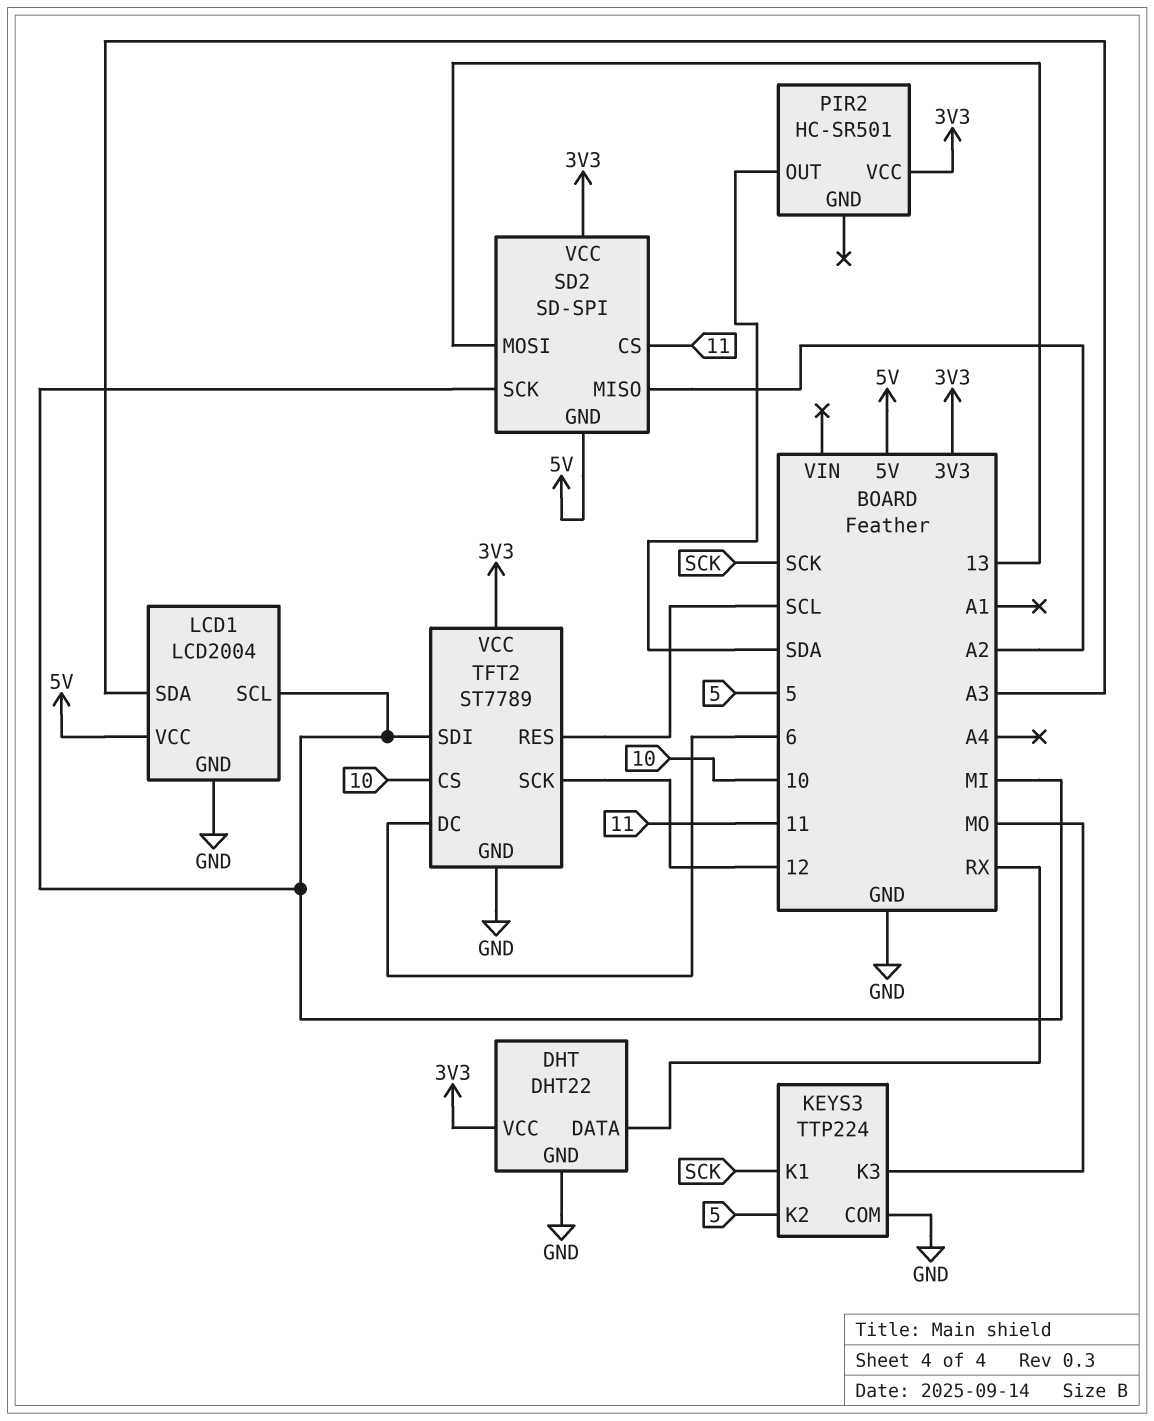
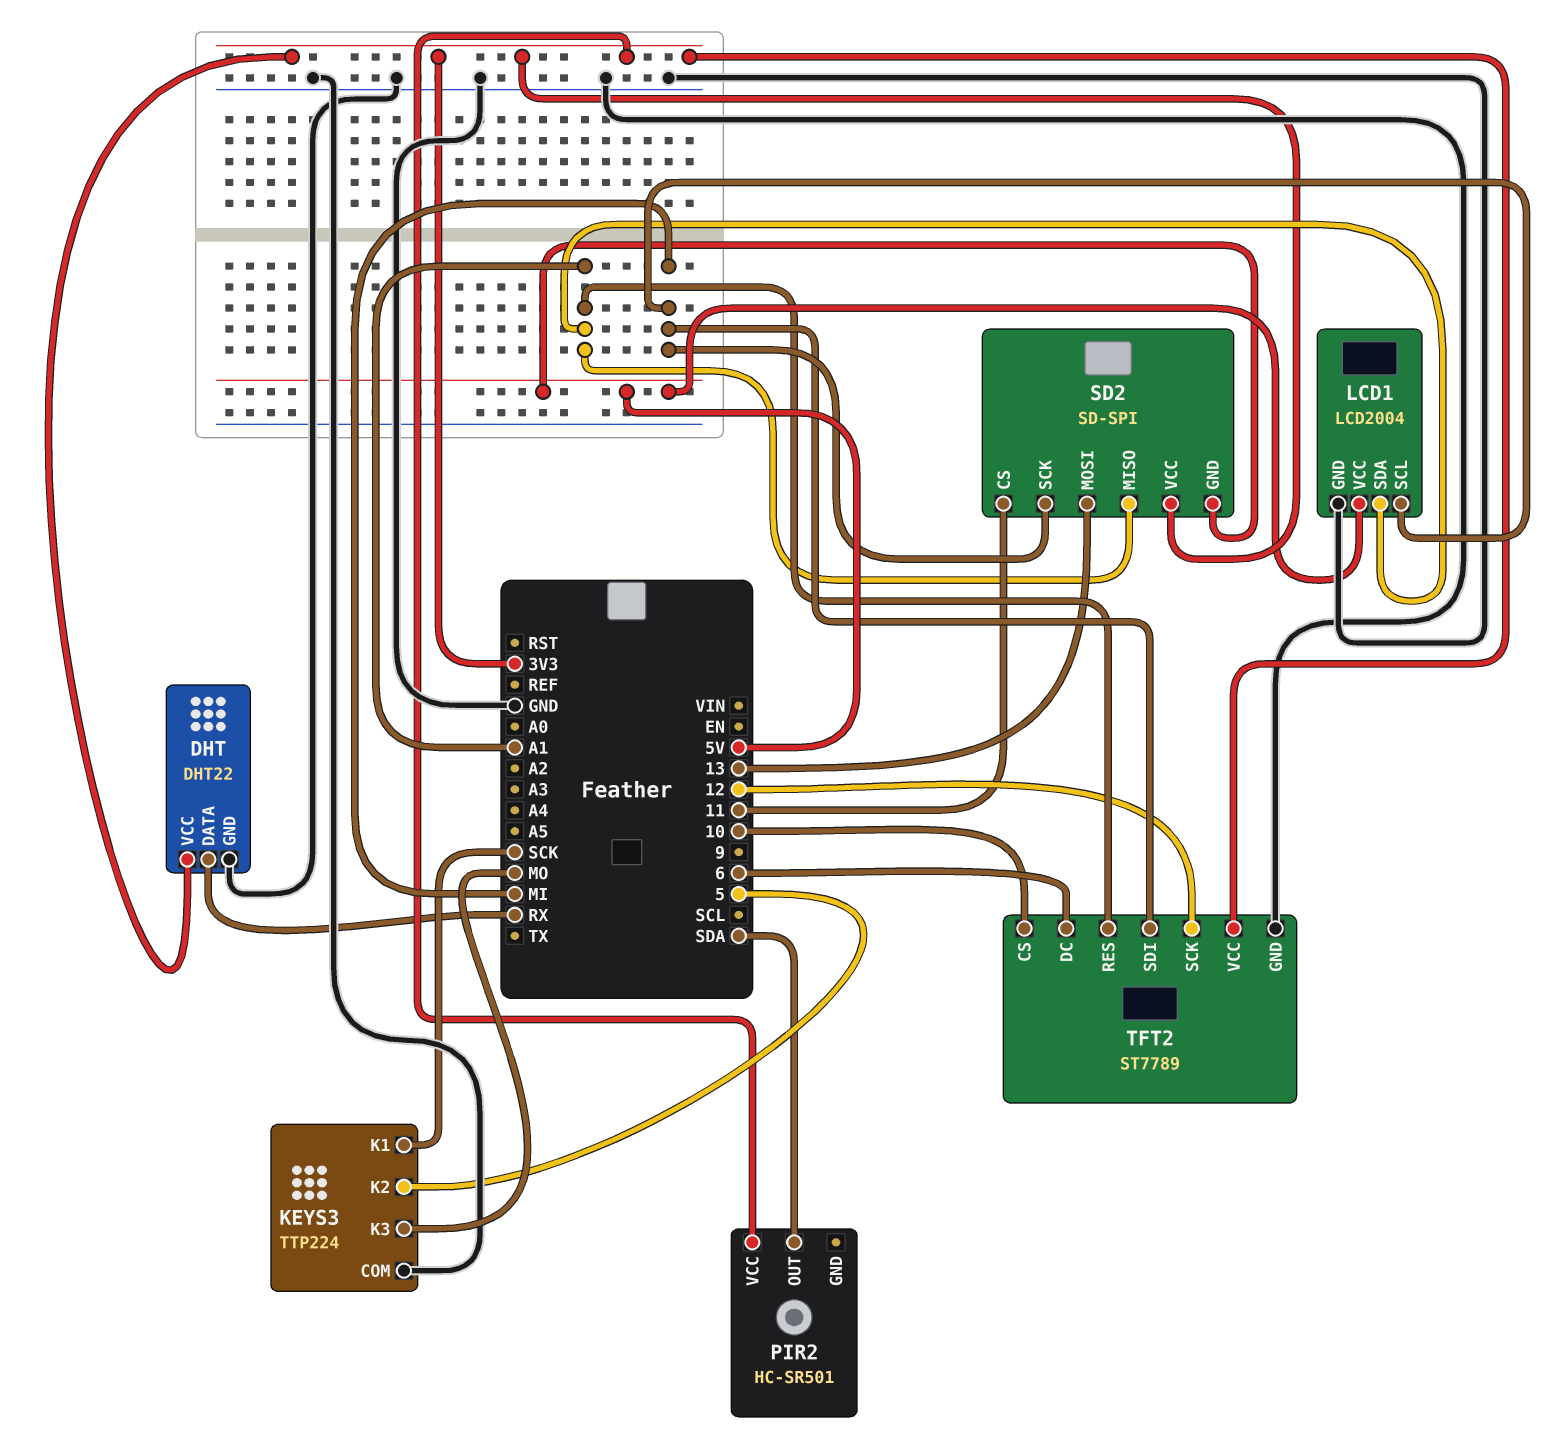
LCD1 pin SDA: A3 -> A1
SD2 pin MISO: A2 -> A1
TFT2 pin RES: SCL -> A1

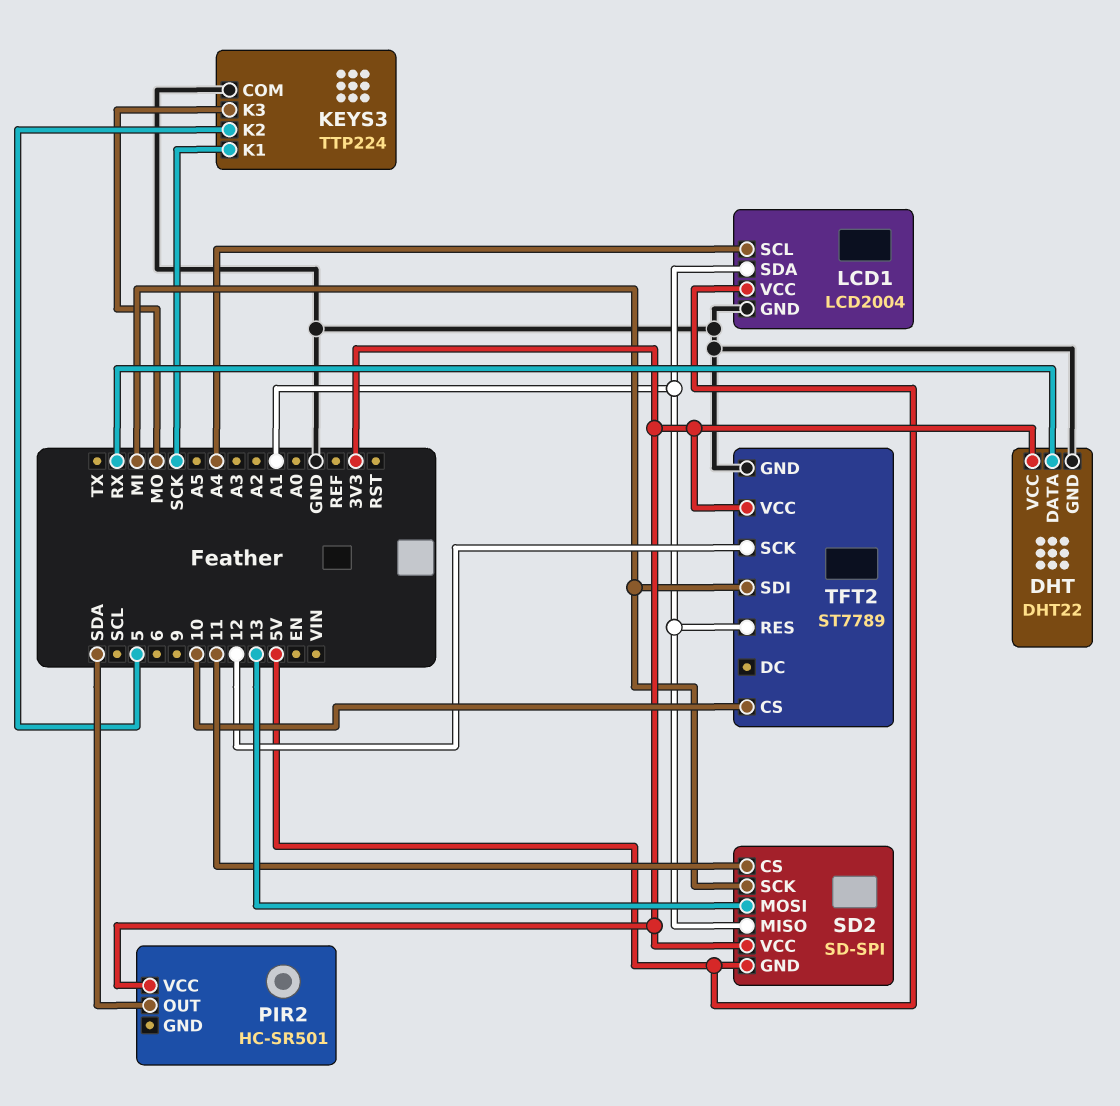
LCD1 pin SCL: MI -> A4
TFT2 pin DC: 6 -> none

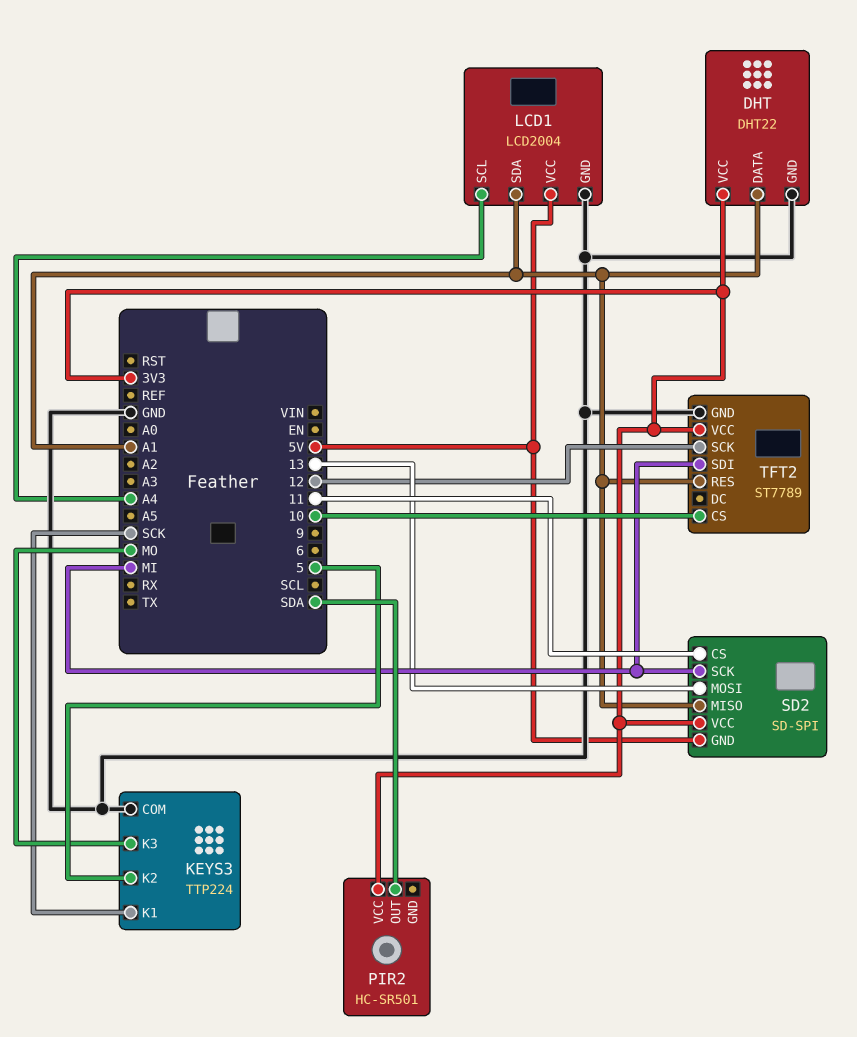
DHT pin DATA: RX -> A1

